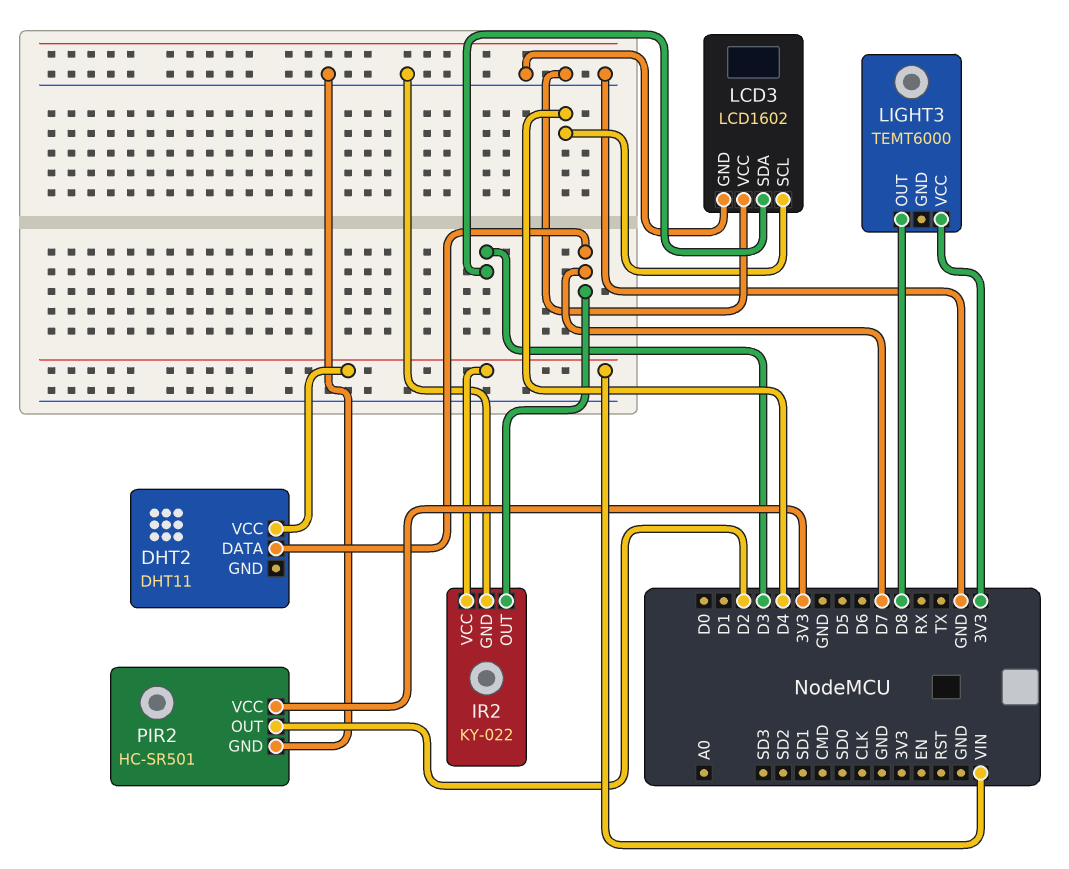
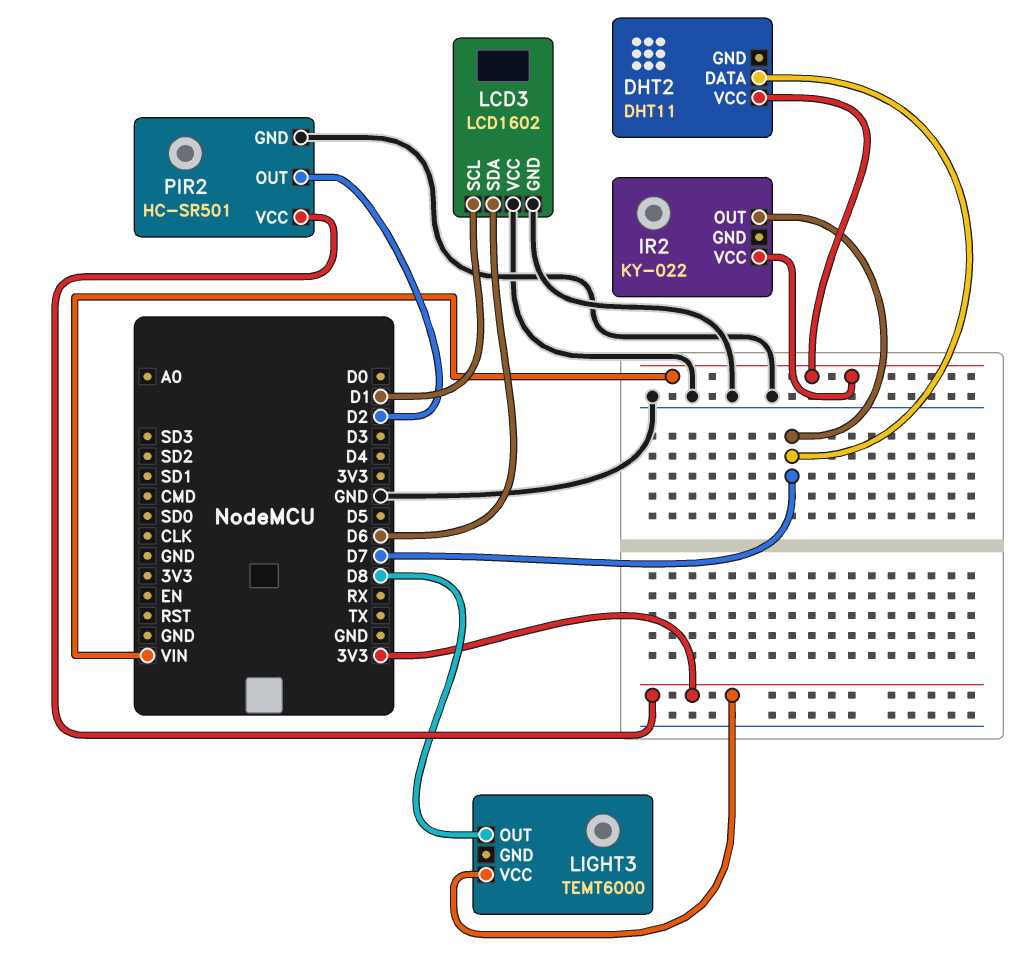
IR2 pin GND: GND -> none
LCD3 pin SCL: D4 -> D1
LCD3 pin SDA: D3 -> D6

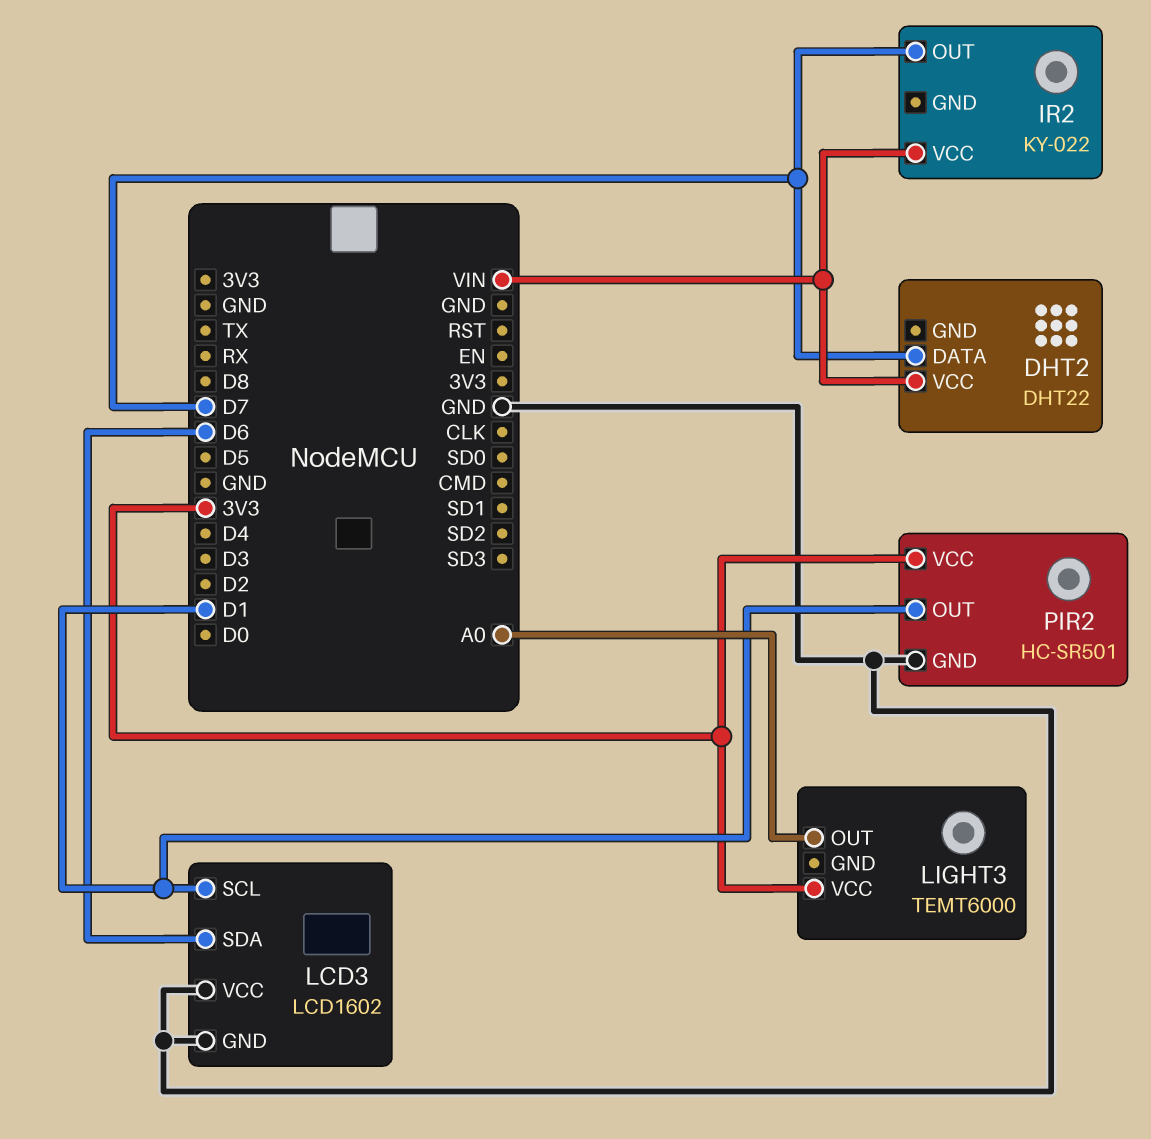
DHT2: DHT11 -> DHT22
LIGHT3 pin OUT: D8 -> A0
PIR2 pin OUT: D2 -> D1

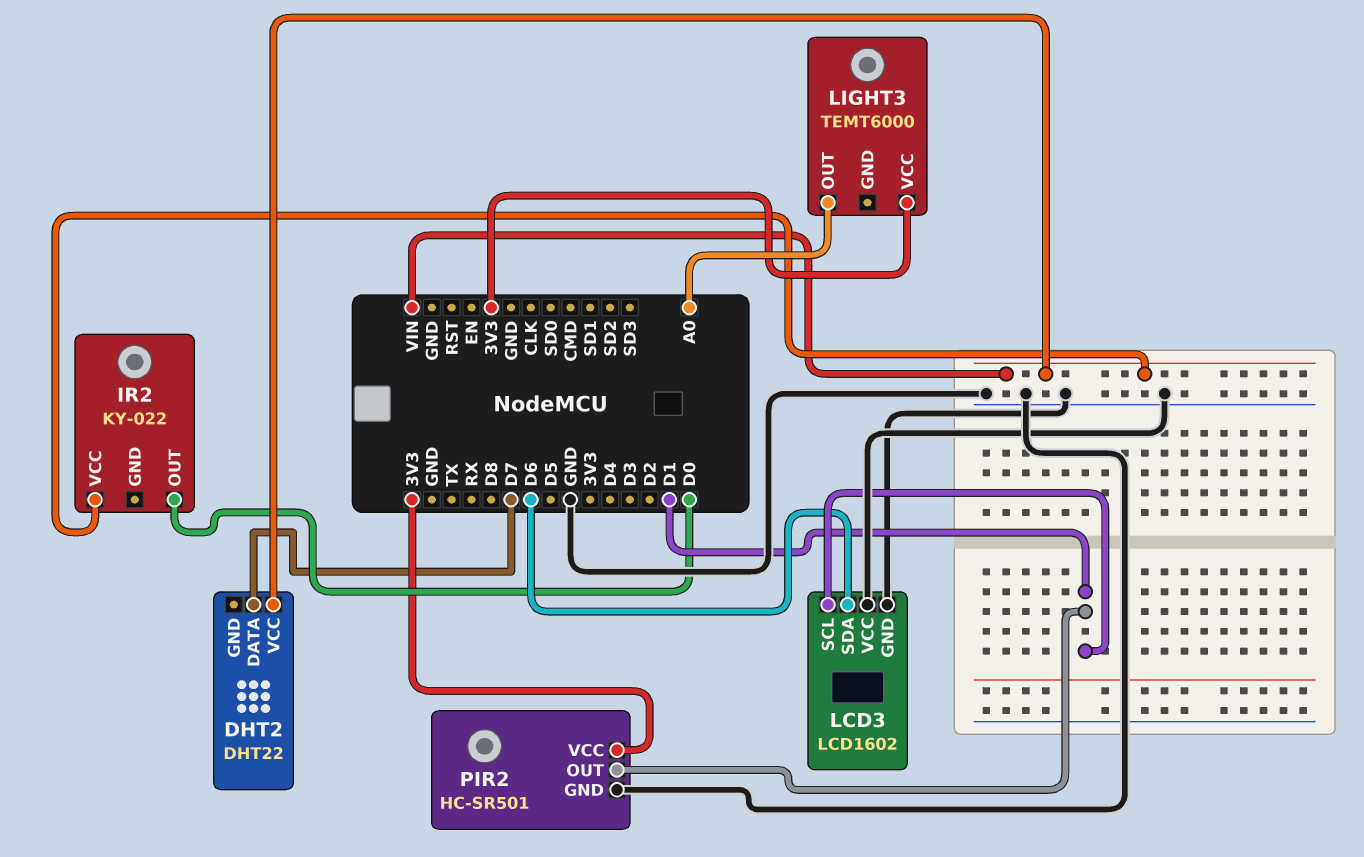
IR2 pin OUT: D7 -> D0

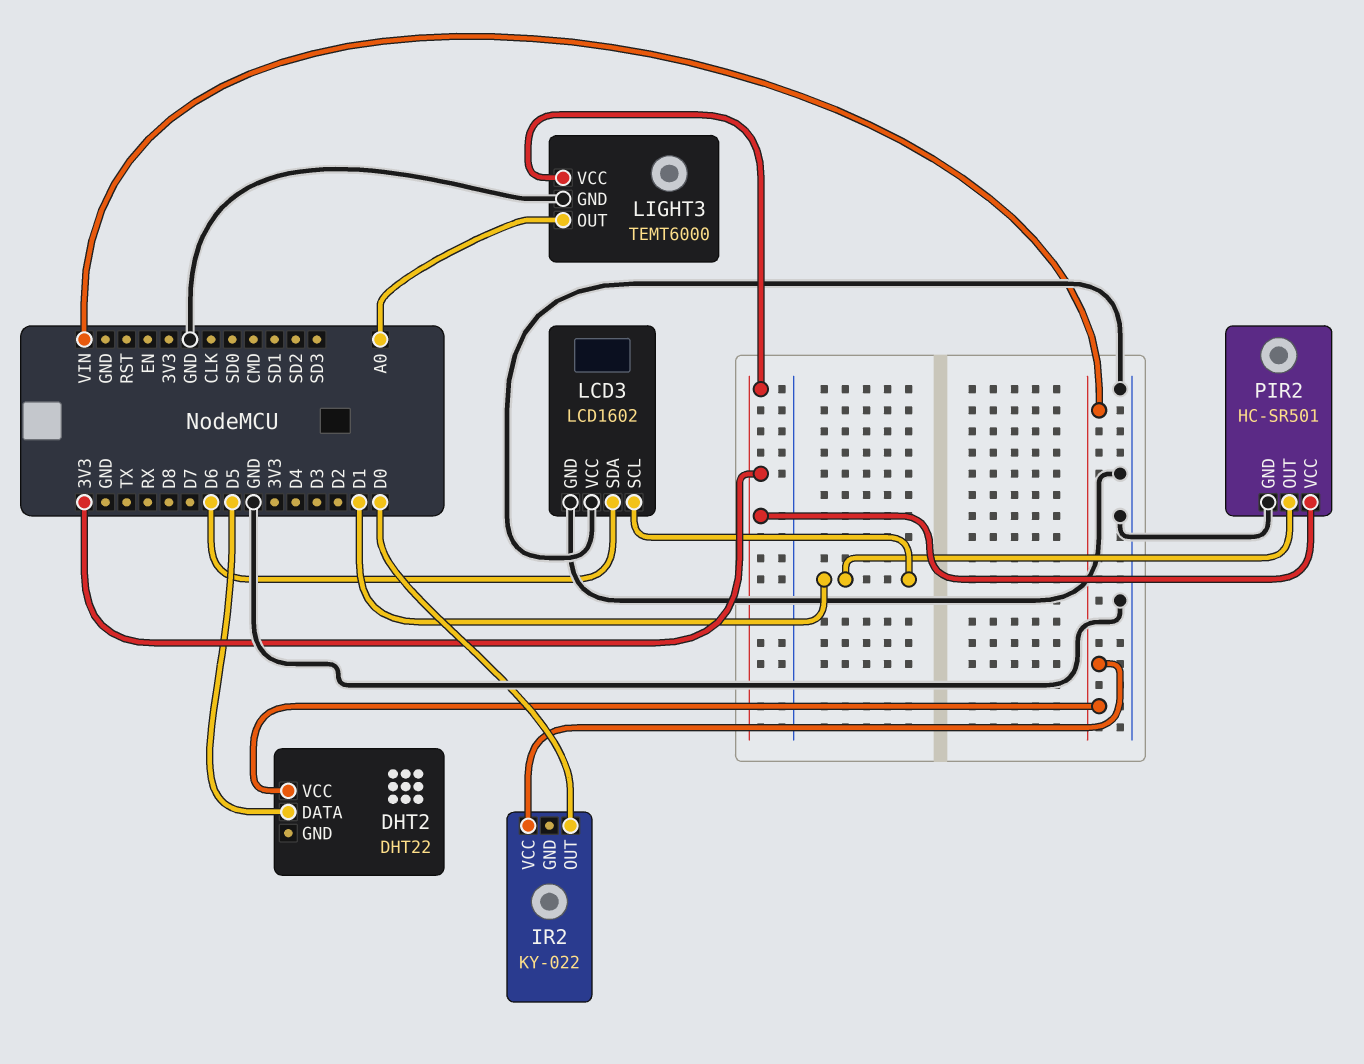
DHT2 pin DATA: D7 -> D5
LIGHT3 pin GND: none -> GND

